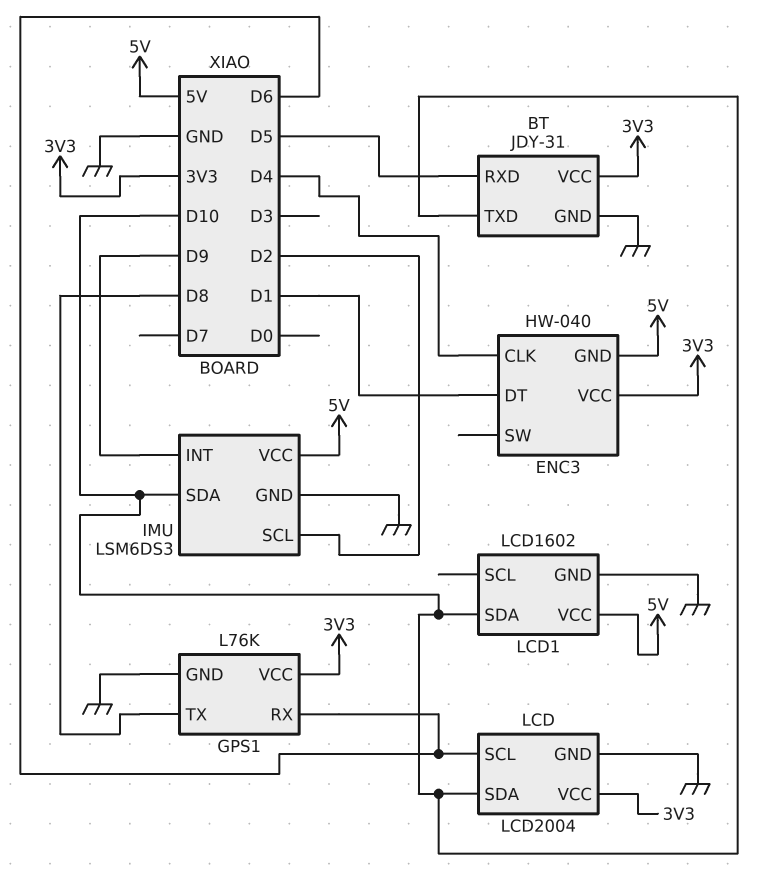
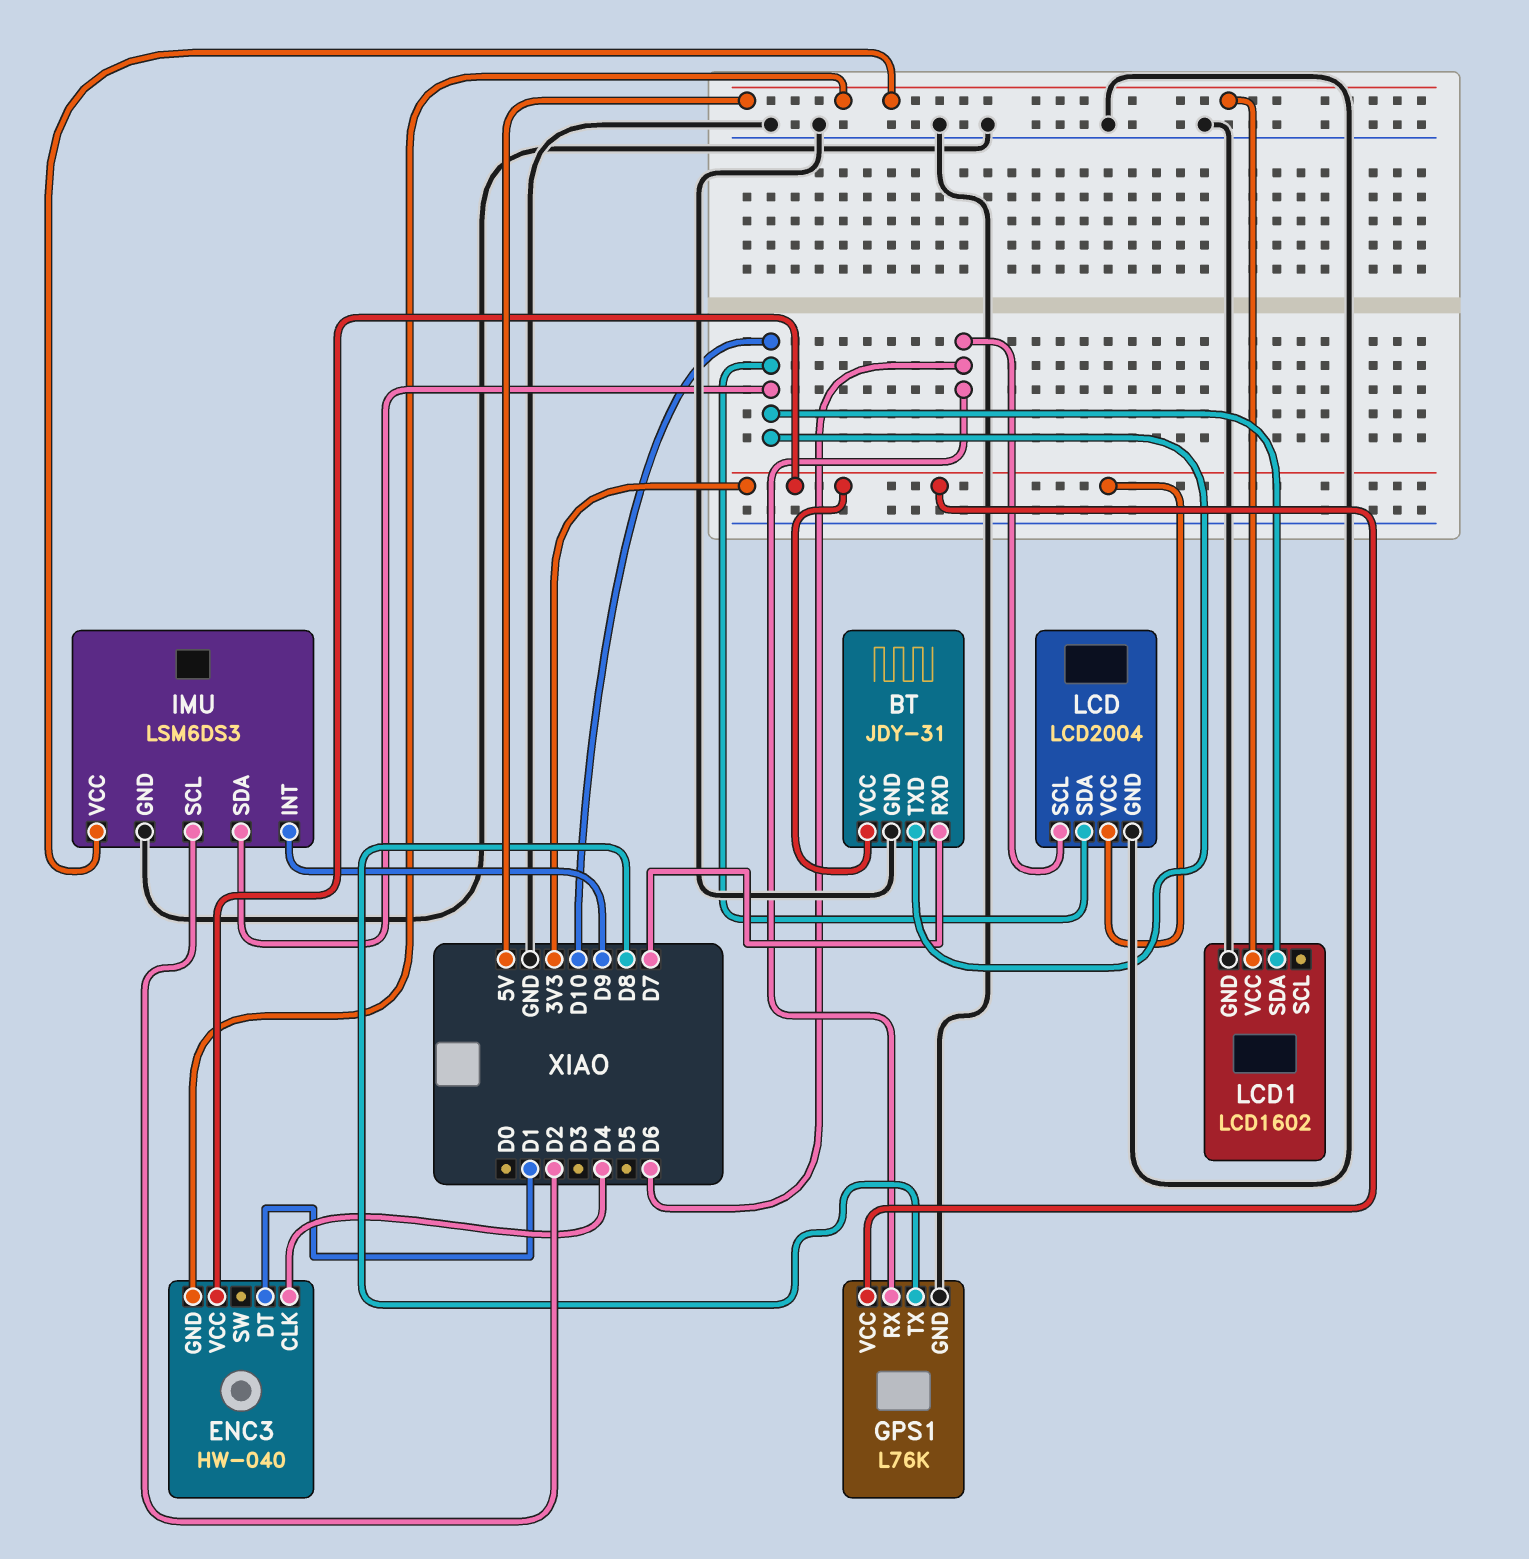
BT pin RXD: D5 -> D7

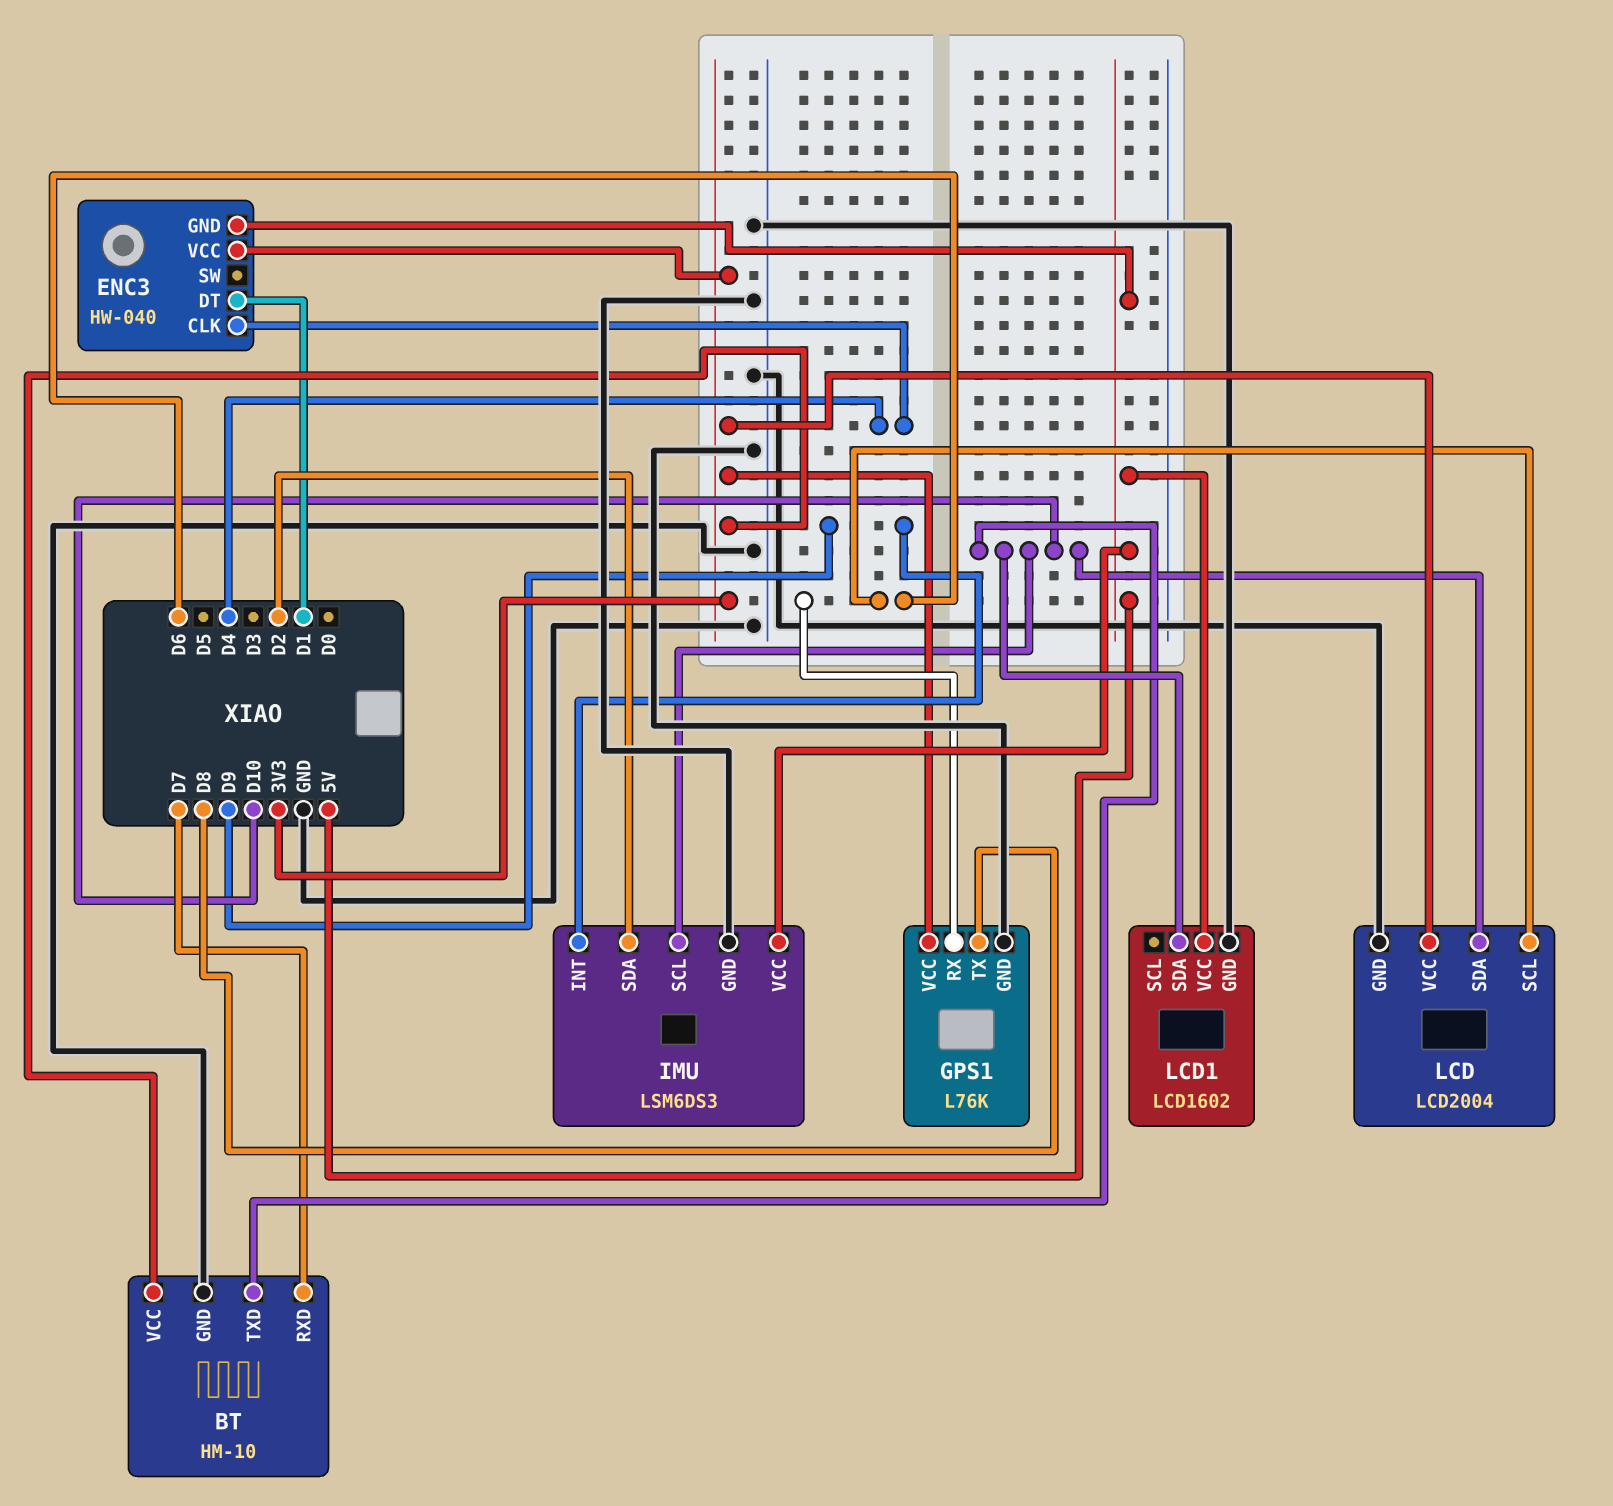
BT: JDY-31 -> HM-10
IMU pin SCL: D2 -> D10
IMU pin SDA: D10 -> D2

